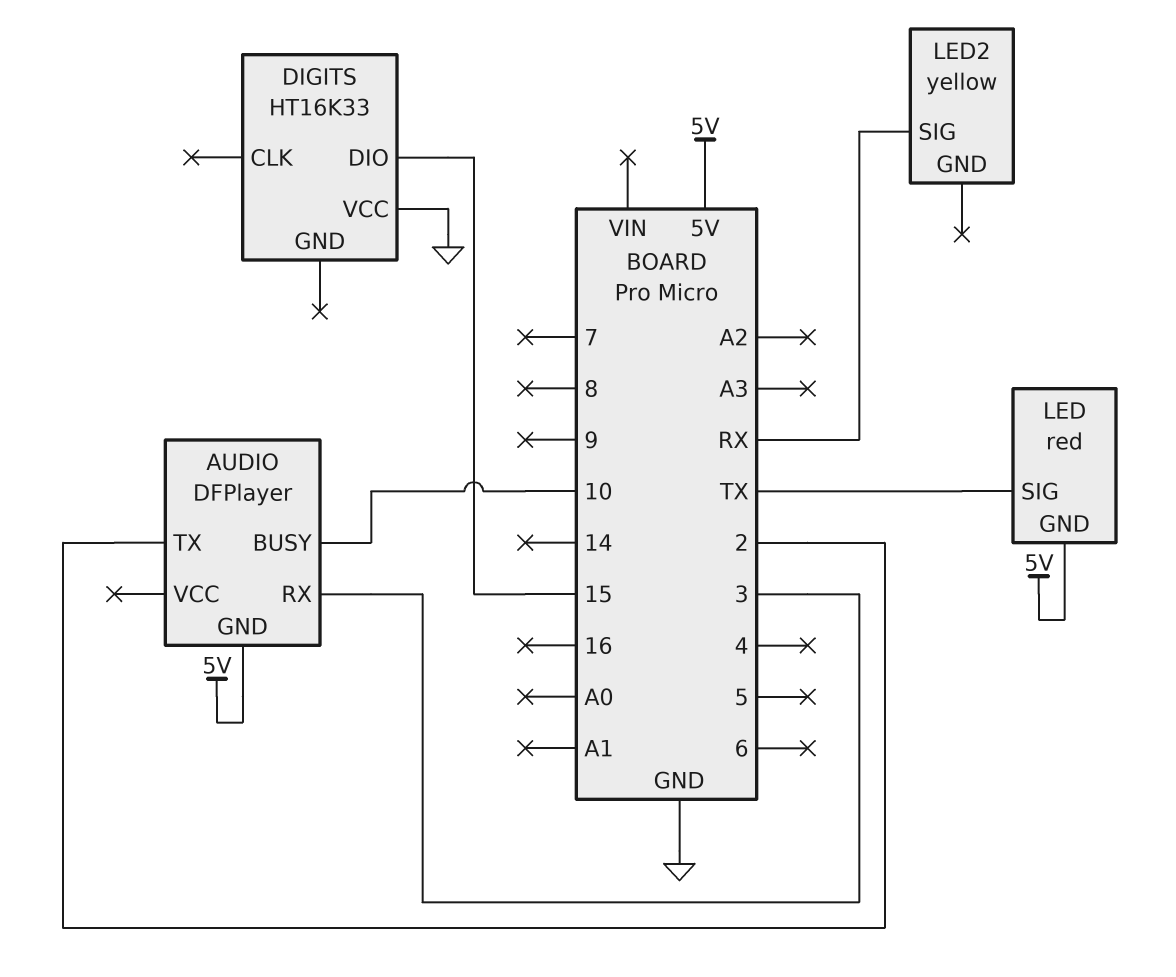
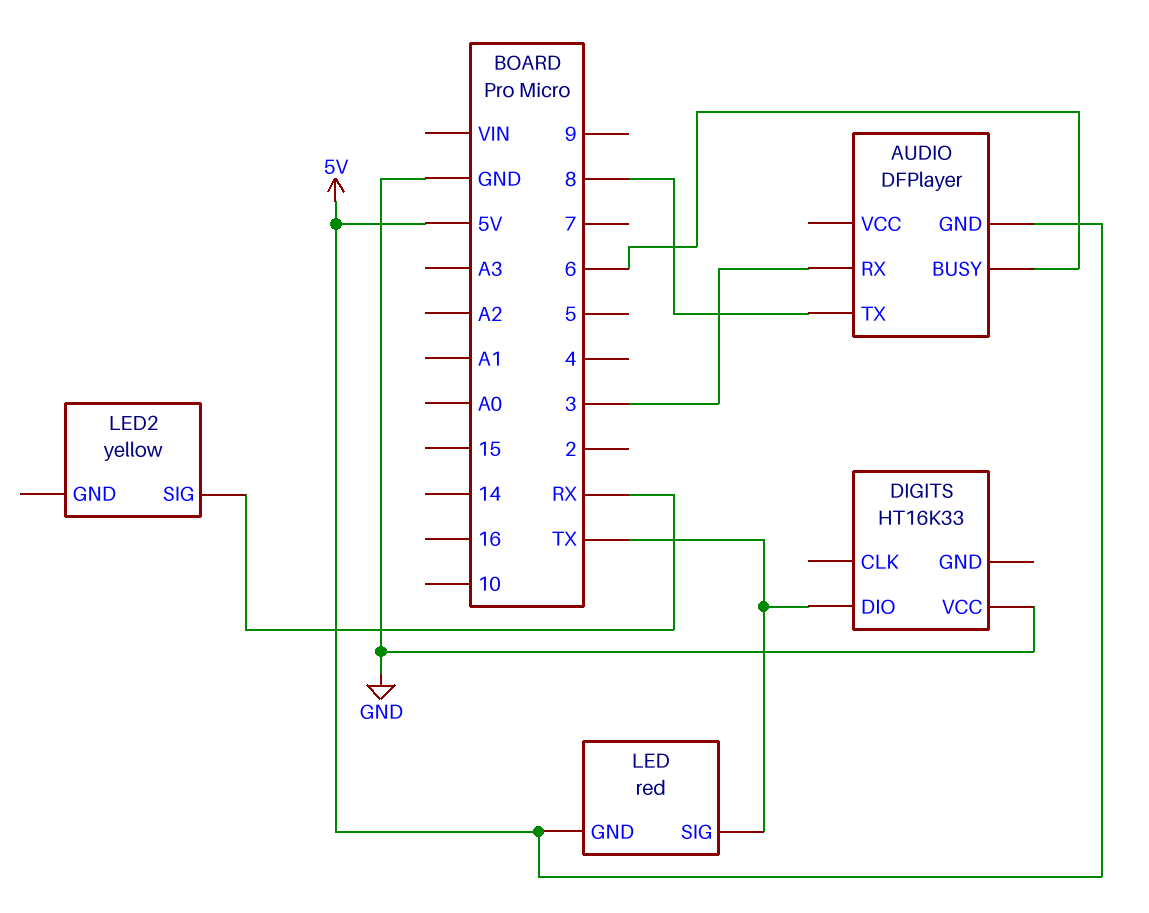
AUDIO pin BUSY: 10 -> 6
AUDIO pin TX: 2 -> 8
DIGITS pin DIO: 15 -> TX

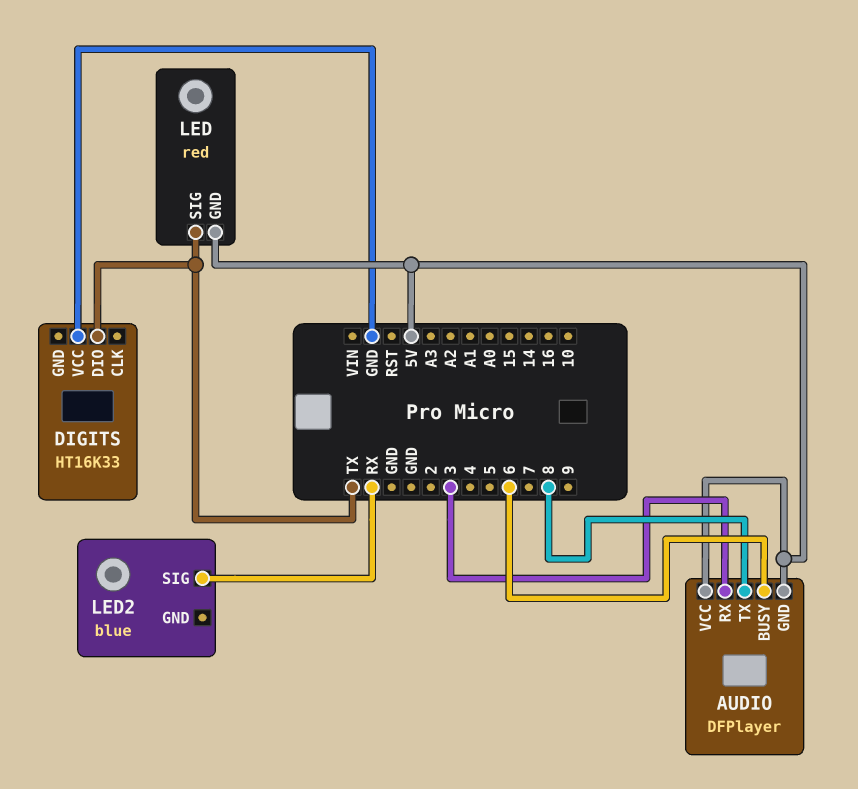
AUDIO pin VCC: none -> 5V
LED2: yellow -> blue

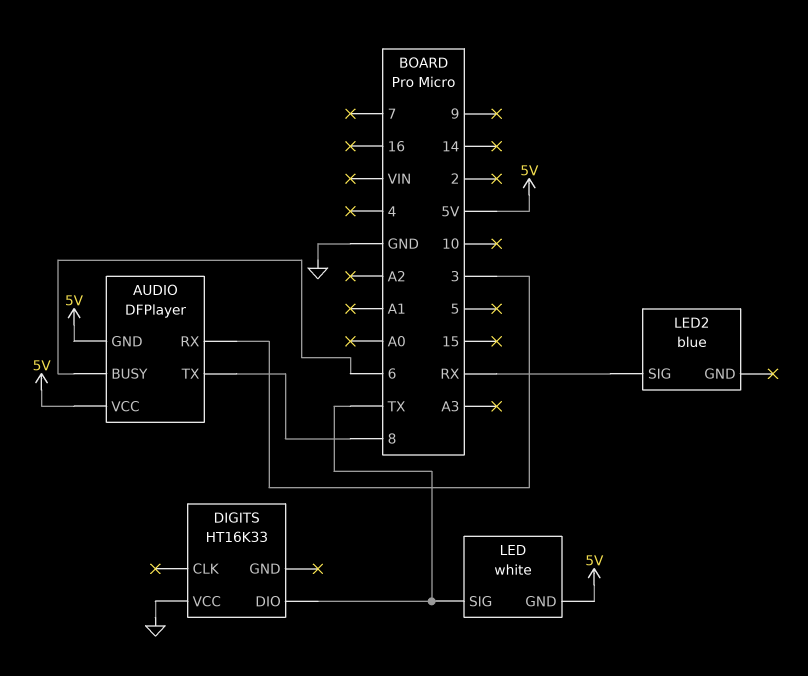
LED: red -> white

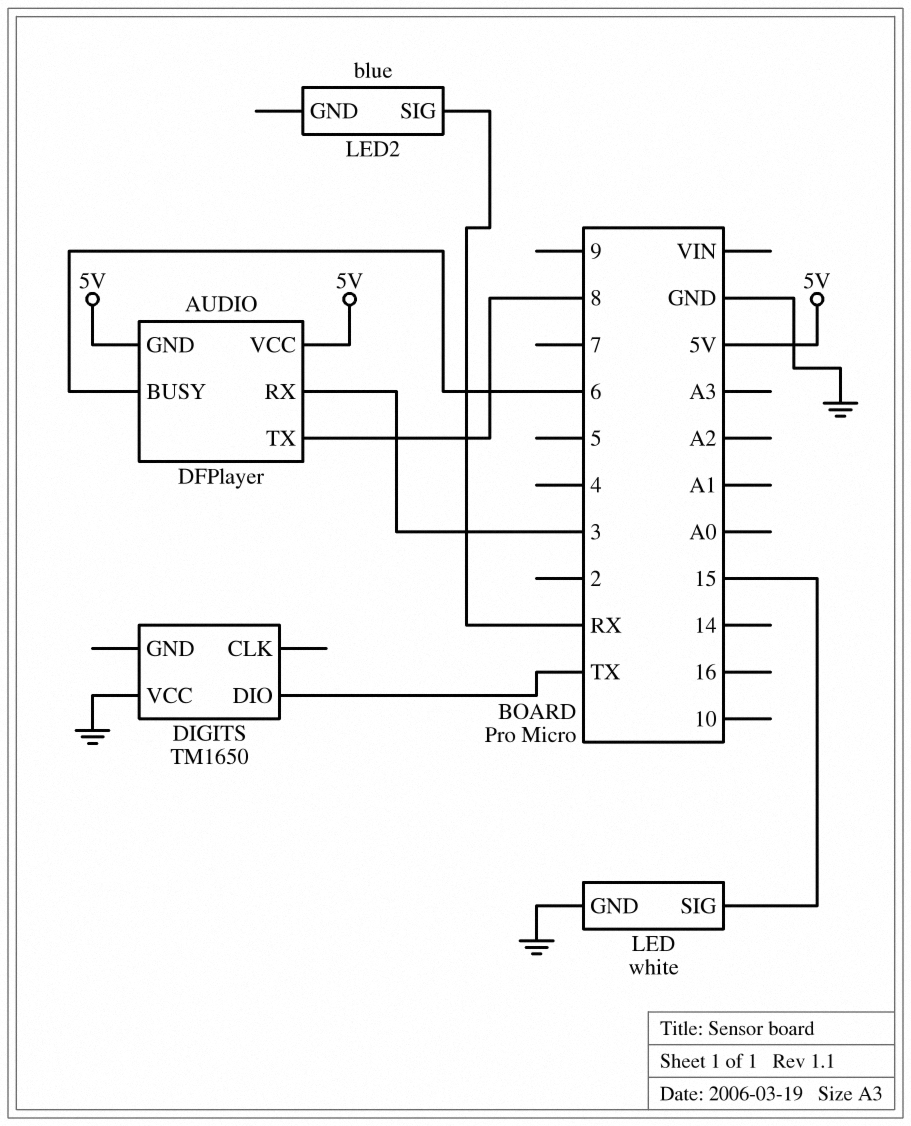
DIGITS: HT16K33 -> TM1650
LED pin GND: 5V -> GND
LED pin SIG: TX -> 15

